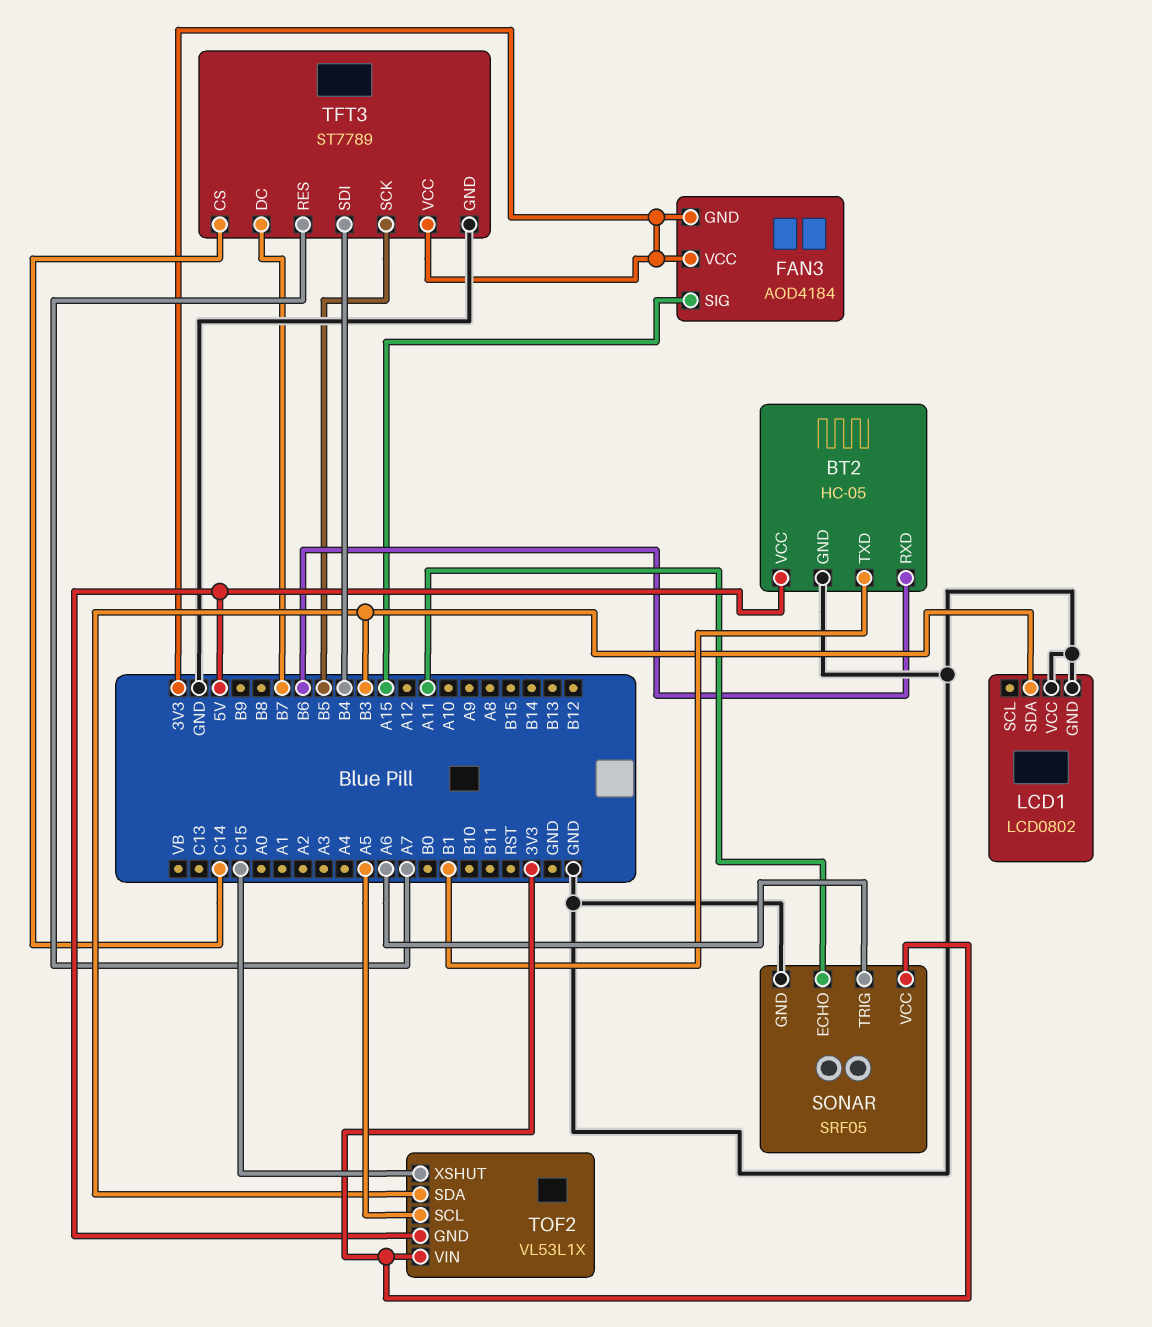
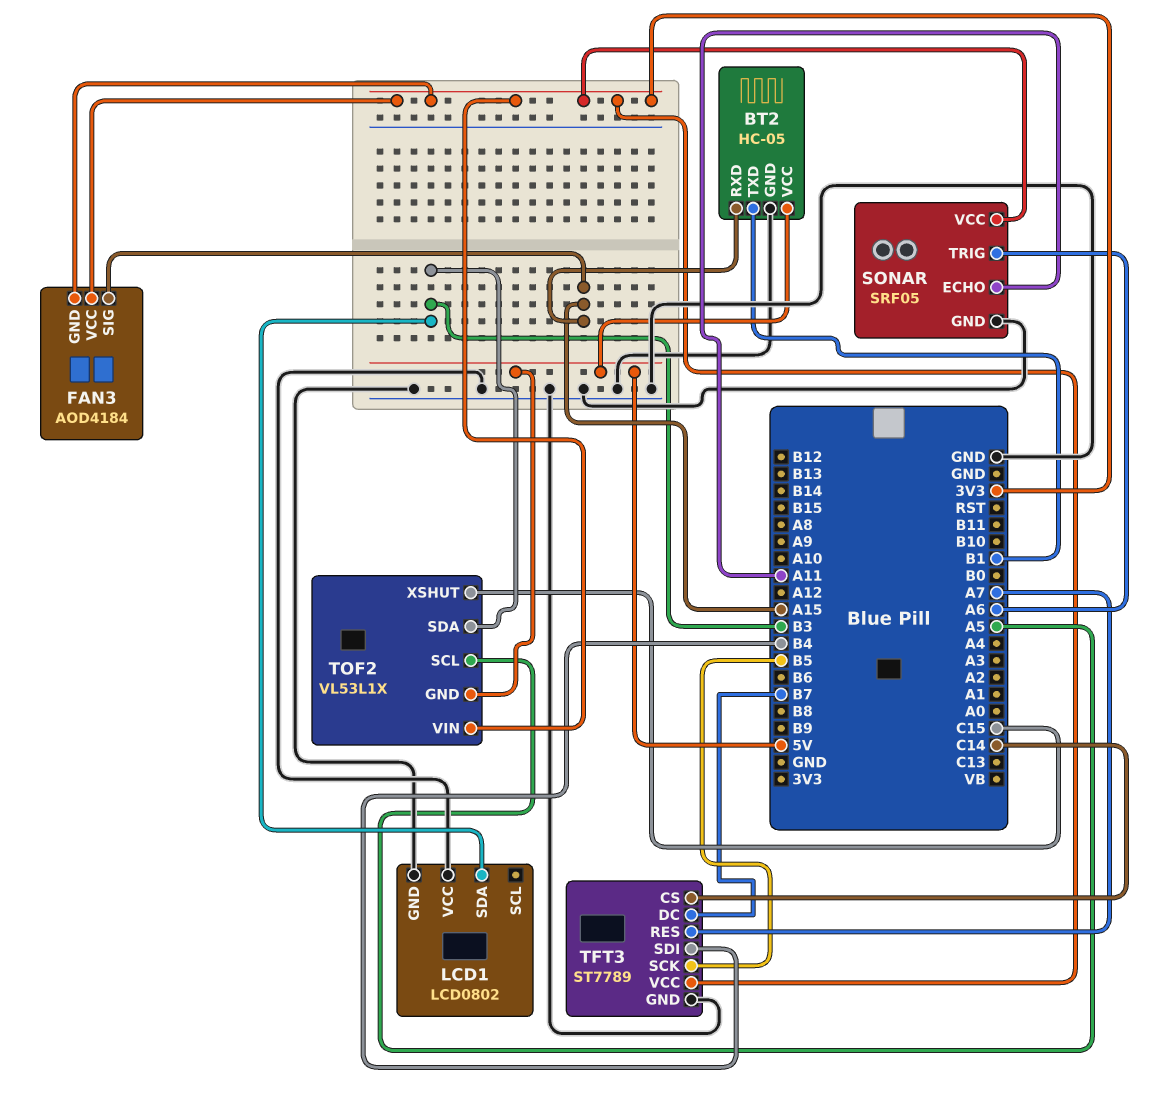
BT2 pin RXD: B6 -> A15

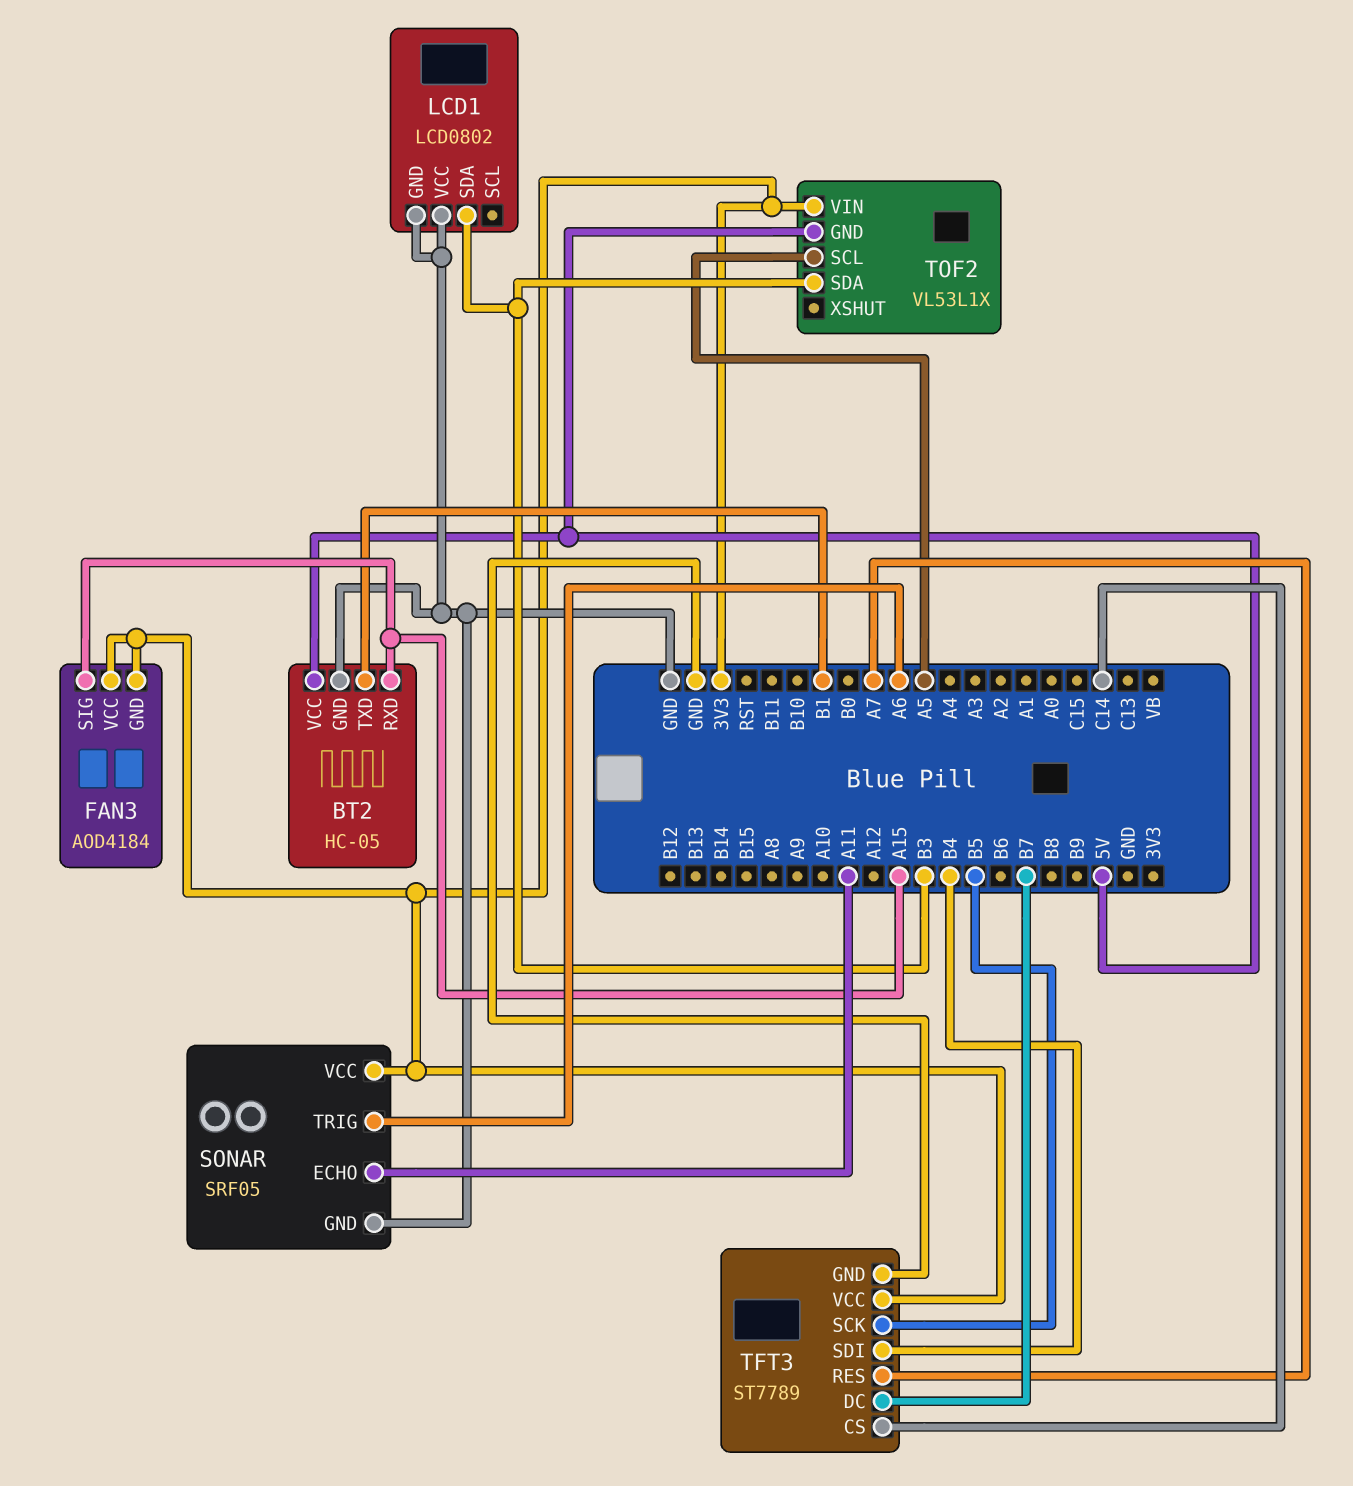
TOF2 pin XSHUT: C15 -> none

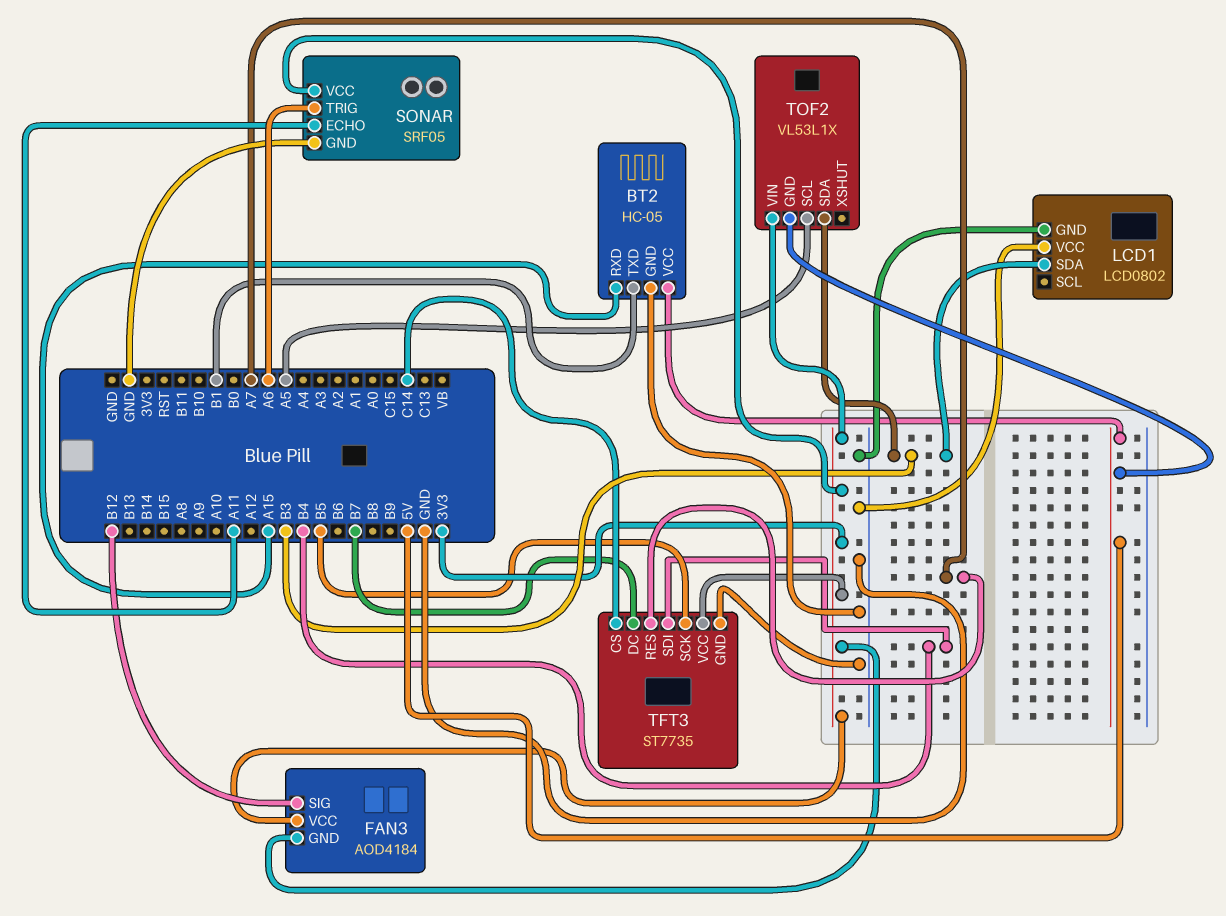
FAN3 pin SIG: A15 -> B12
TFT3: ST7789 -> ST7735

